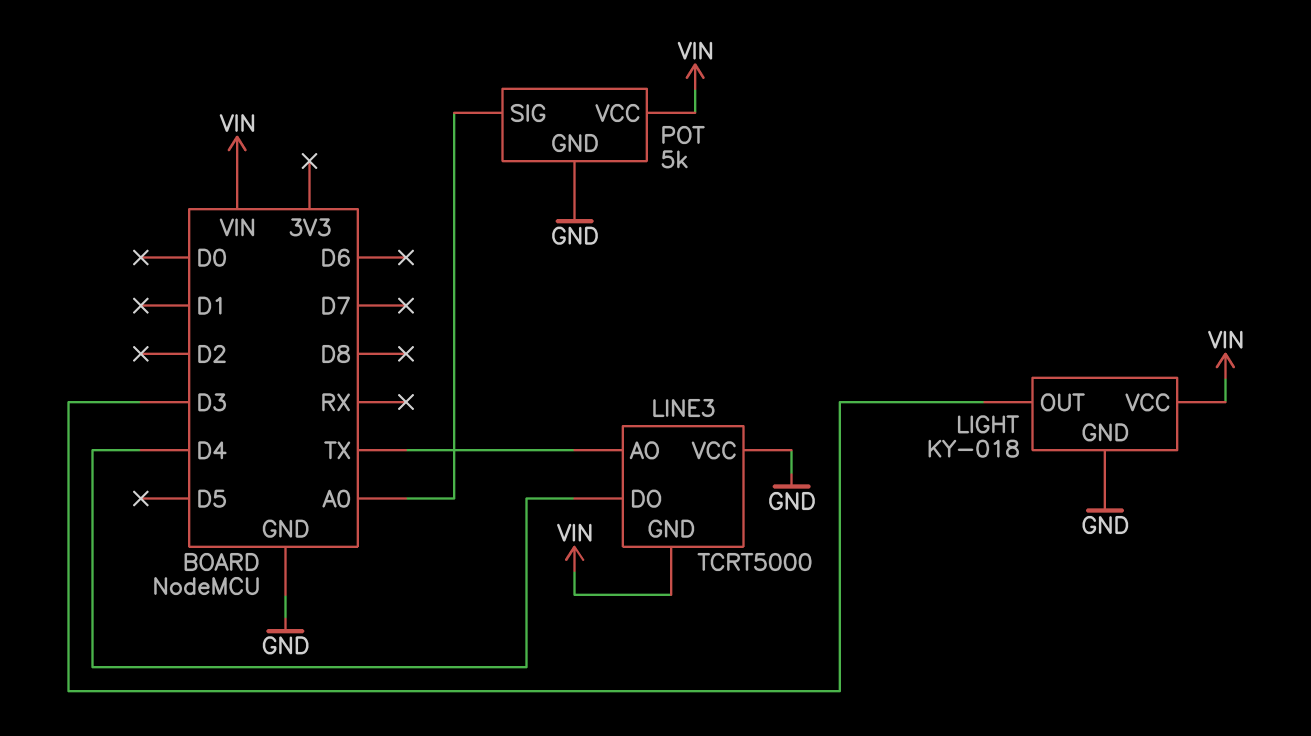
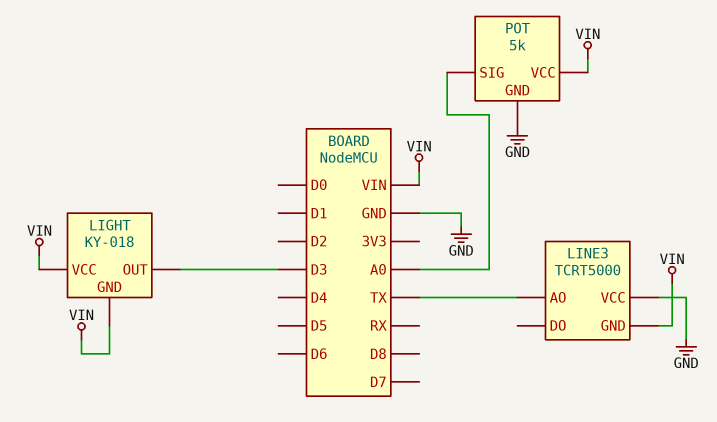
LIGHT pin GND: GND -> VIN
LINE3 pin DO: D4 -> none

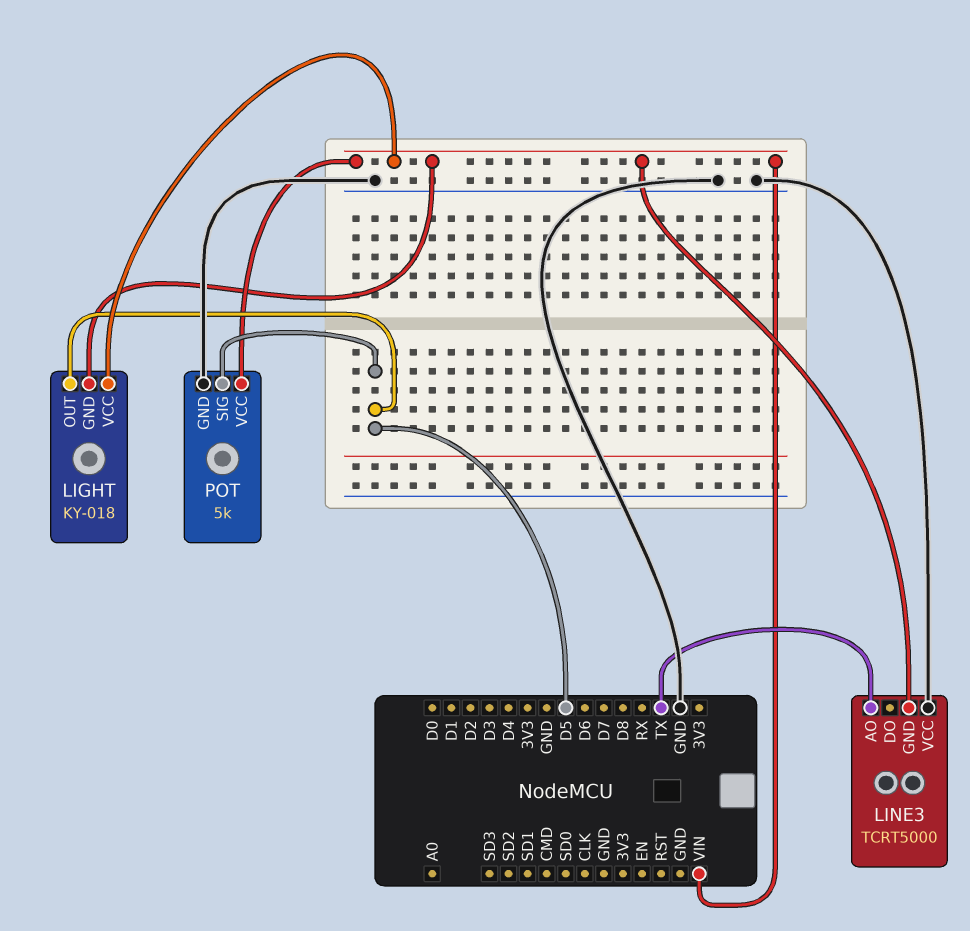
LIGHT pin OUT: D3 -> D5
POT pin SIG: A0 -> D5

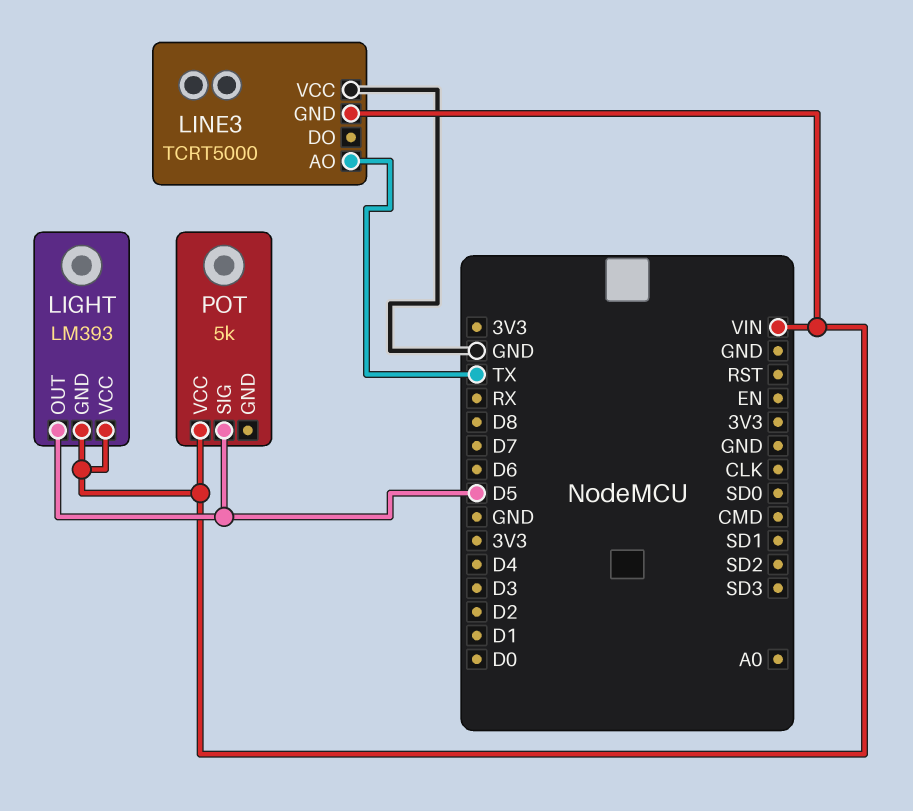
LIGHT: KY-018 -> LM393
POT pin GND: GND -> none

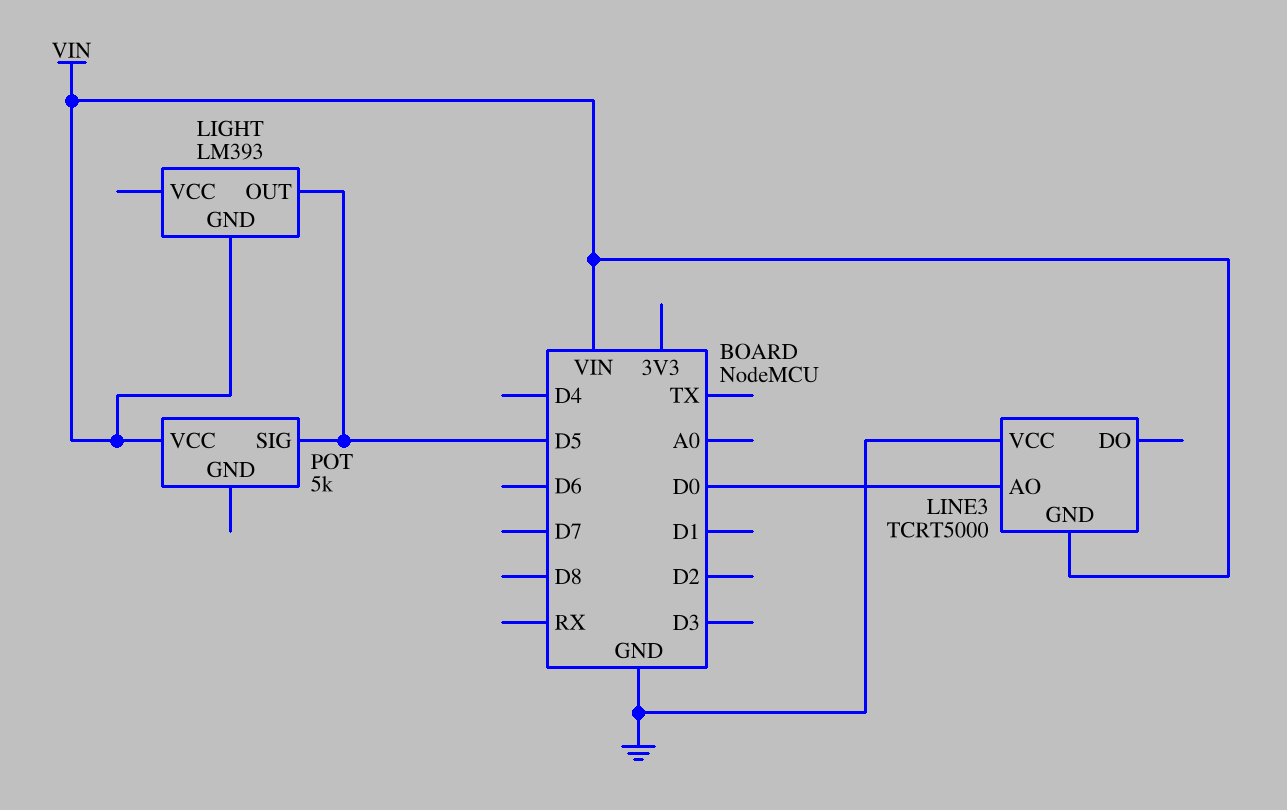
LIGHT pin VCC: VIN -> none
LINE3 pin AO: TX -> D0

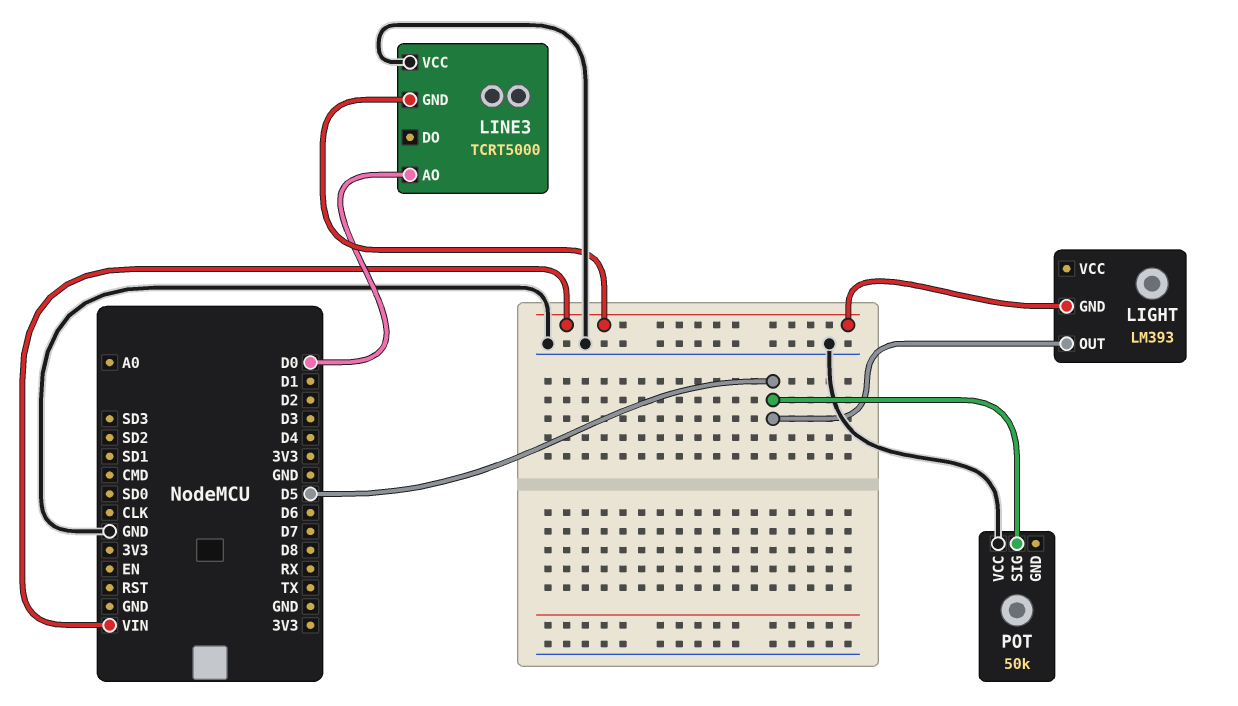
POT: 5k -> 50k
POT pin VCC: VIN -> GND

